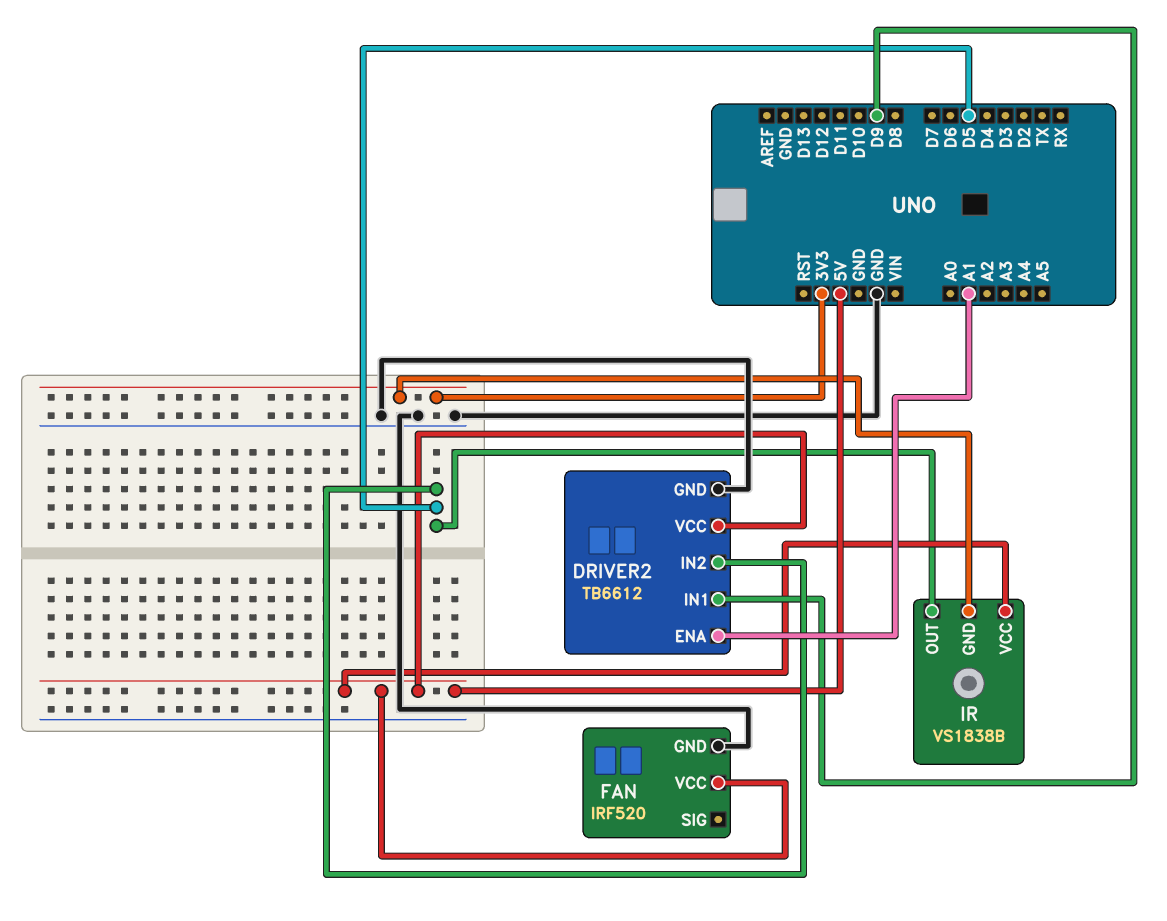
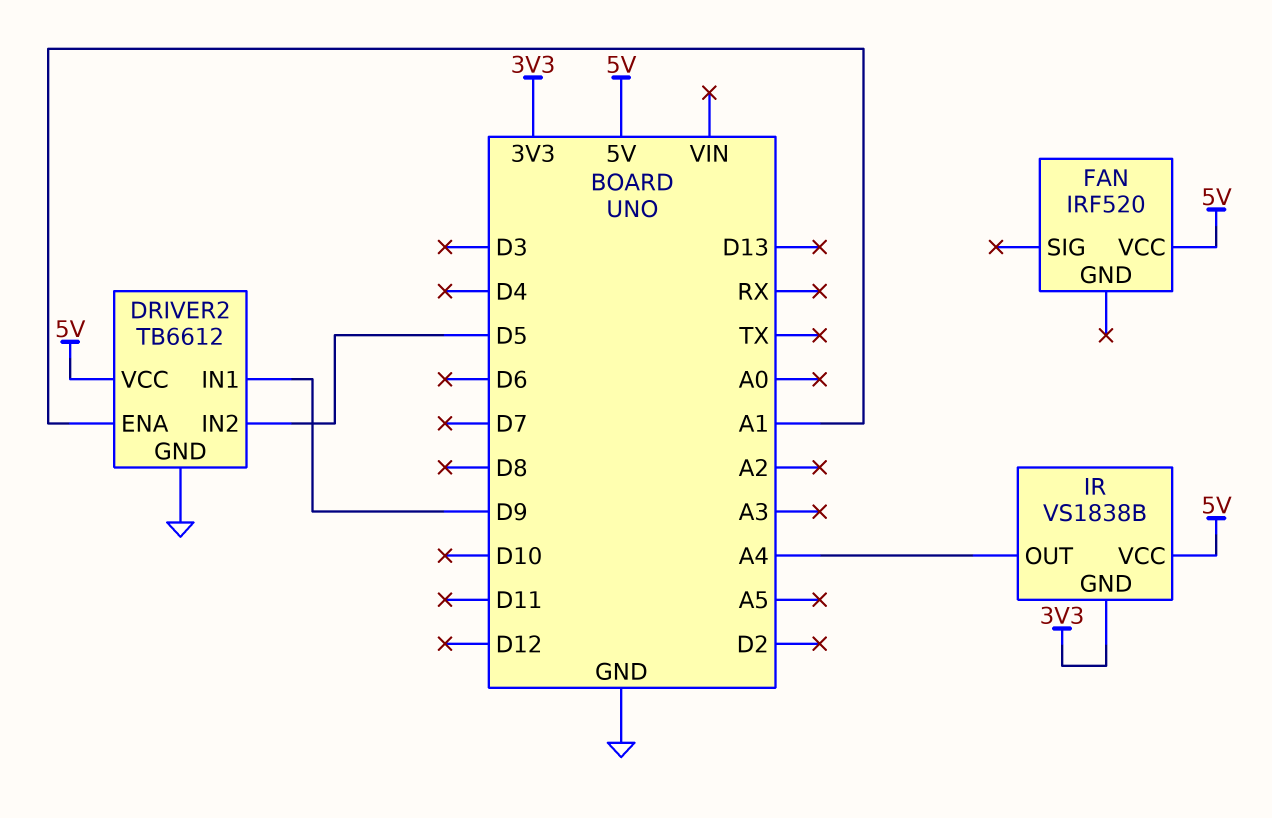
FAN pin GND: GND -> none
IR pin OUT: D5 -> A4

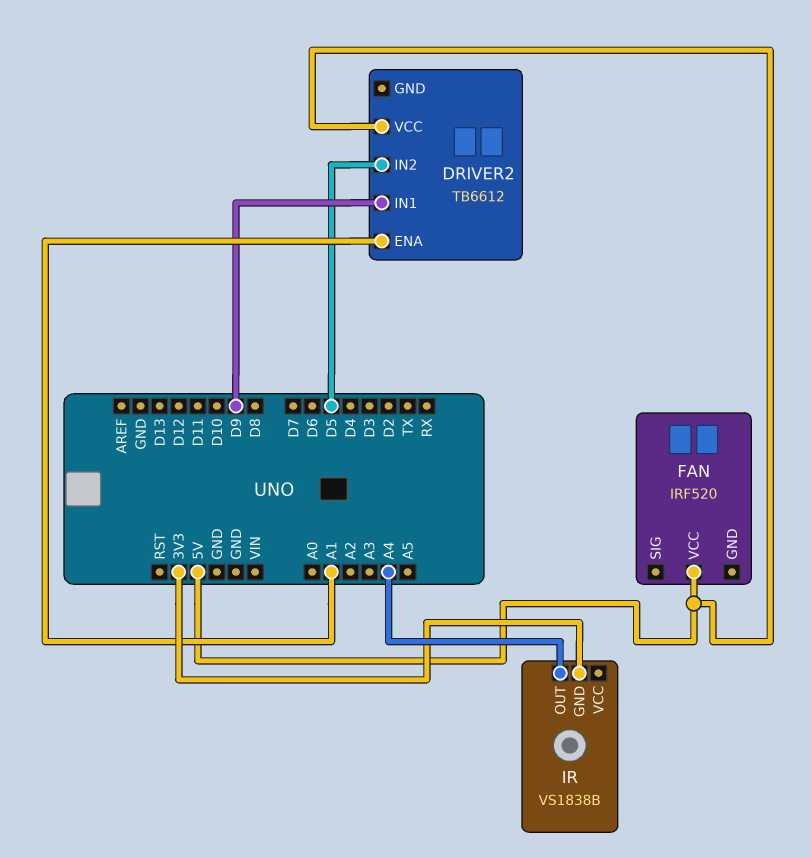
DRIVER2 pin GND: GND -> none
IR pin VCC: 5V -> none

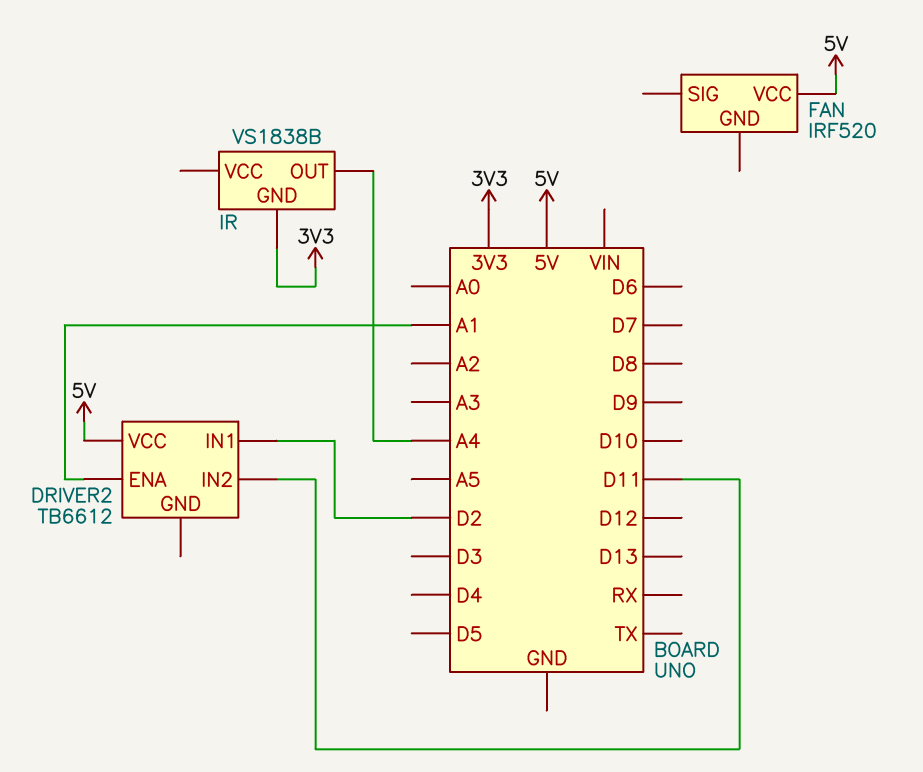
DRIVER2 pin IN1: D9 -> D2
DRIVER2 pin IN2: D5 -> D11

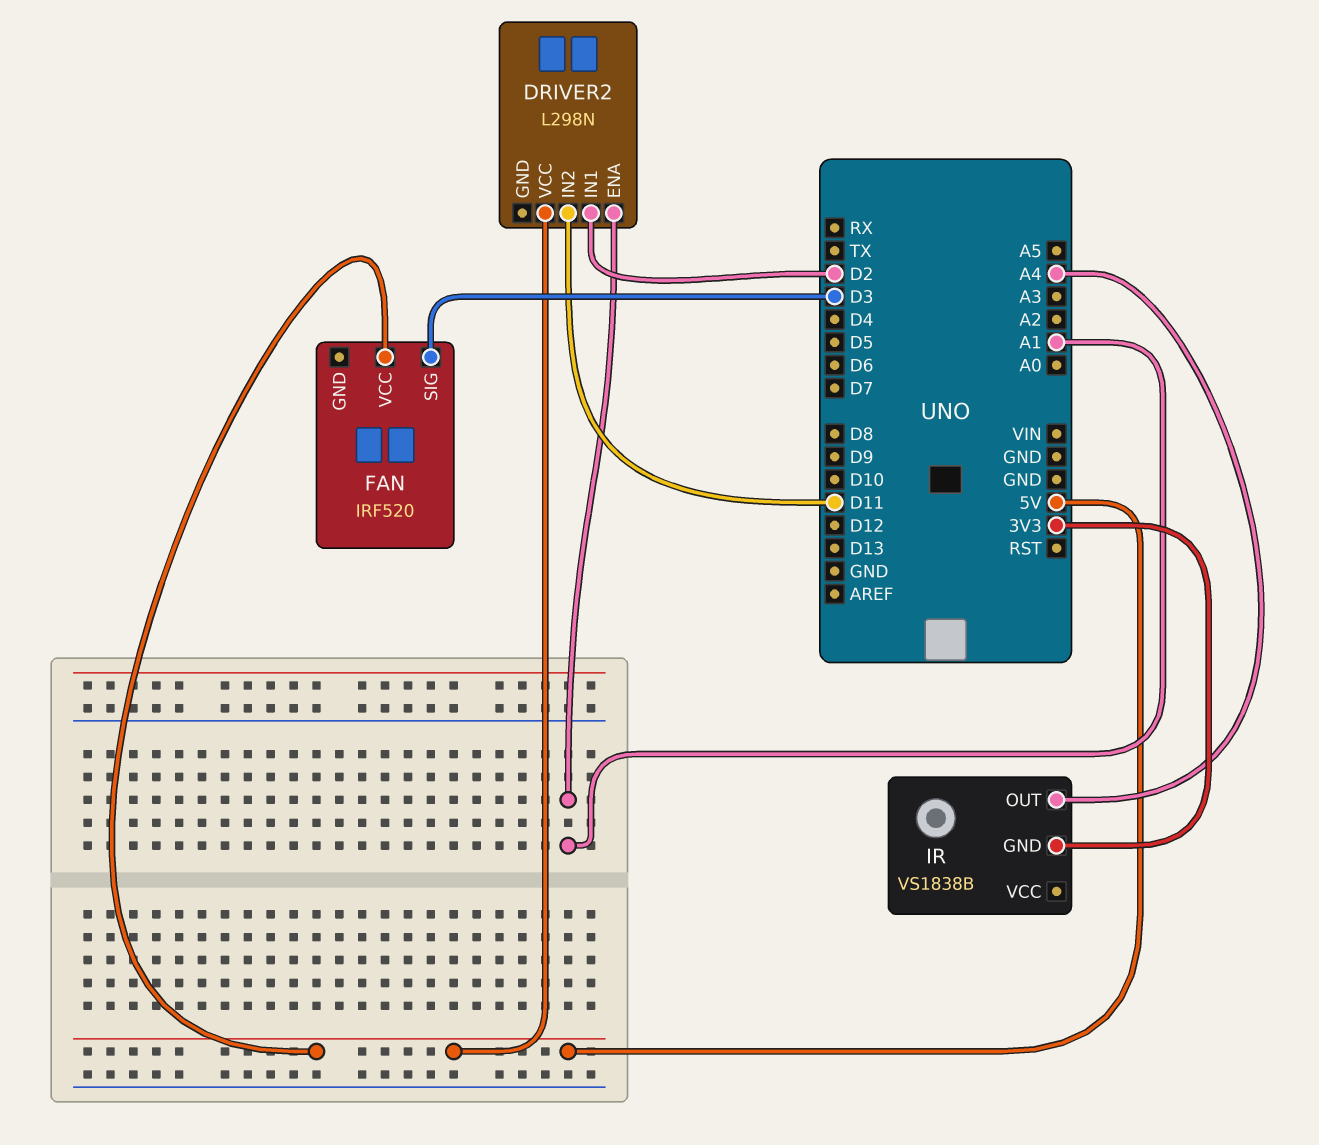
DRIVER2: TB6612 -> L298N
FAN pin SIG: none -> D3

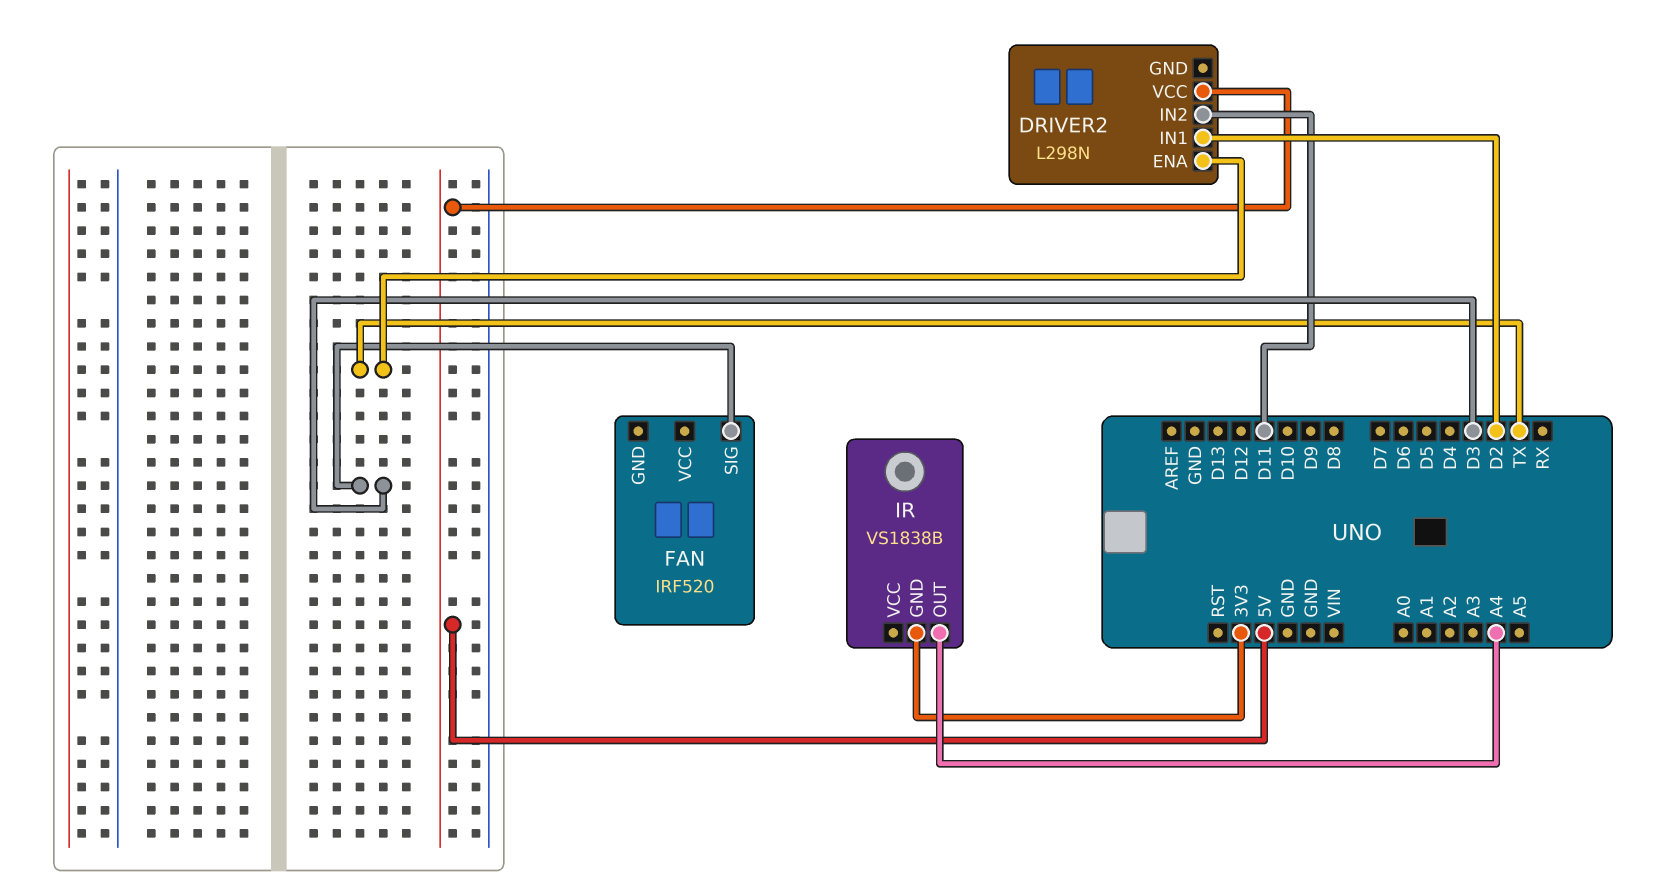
DRIVER2 pin ENA: A1 -> TX
FAN pin VCC: 5V -> none

